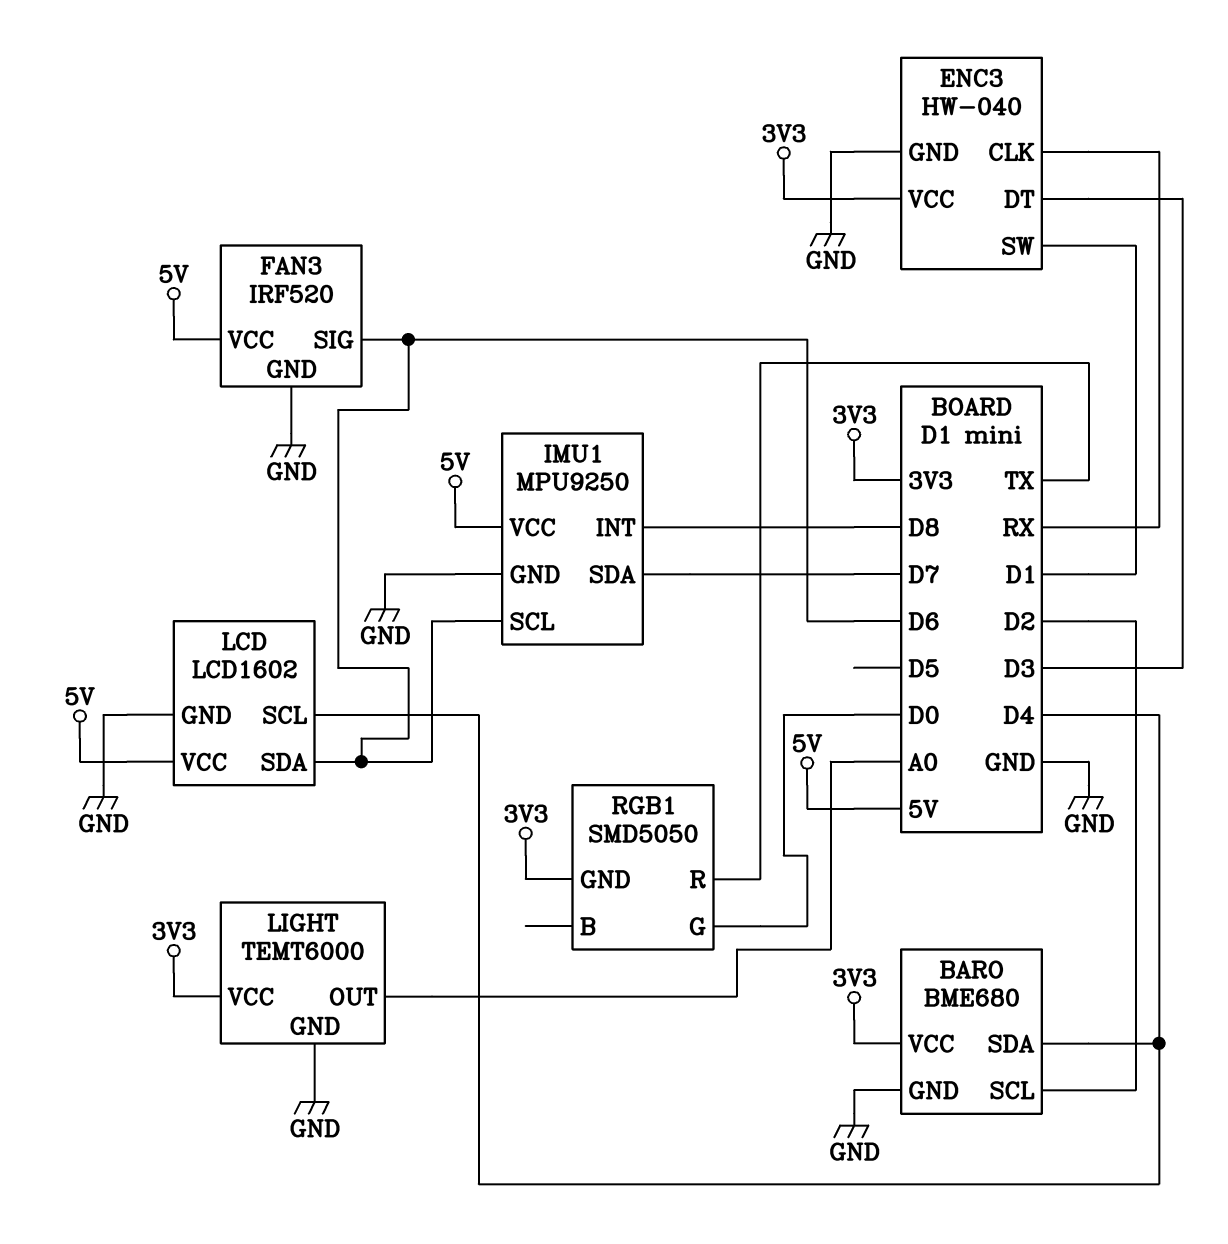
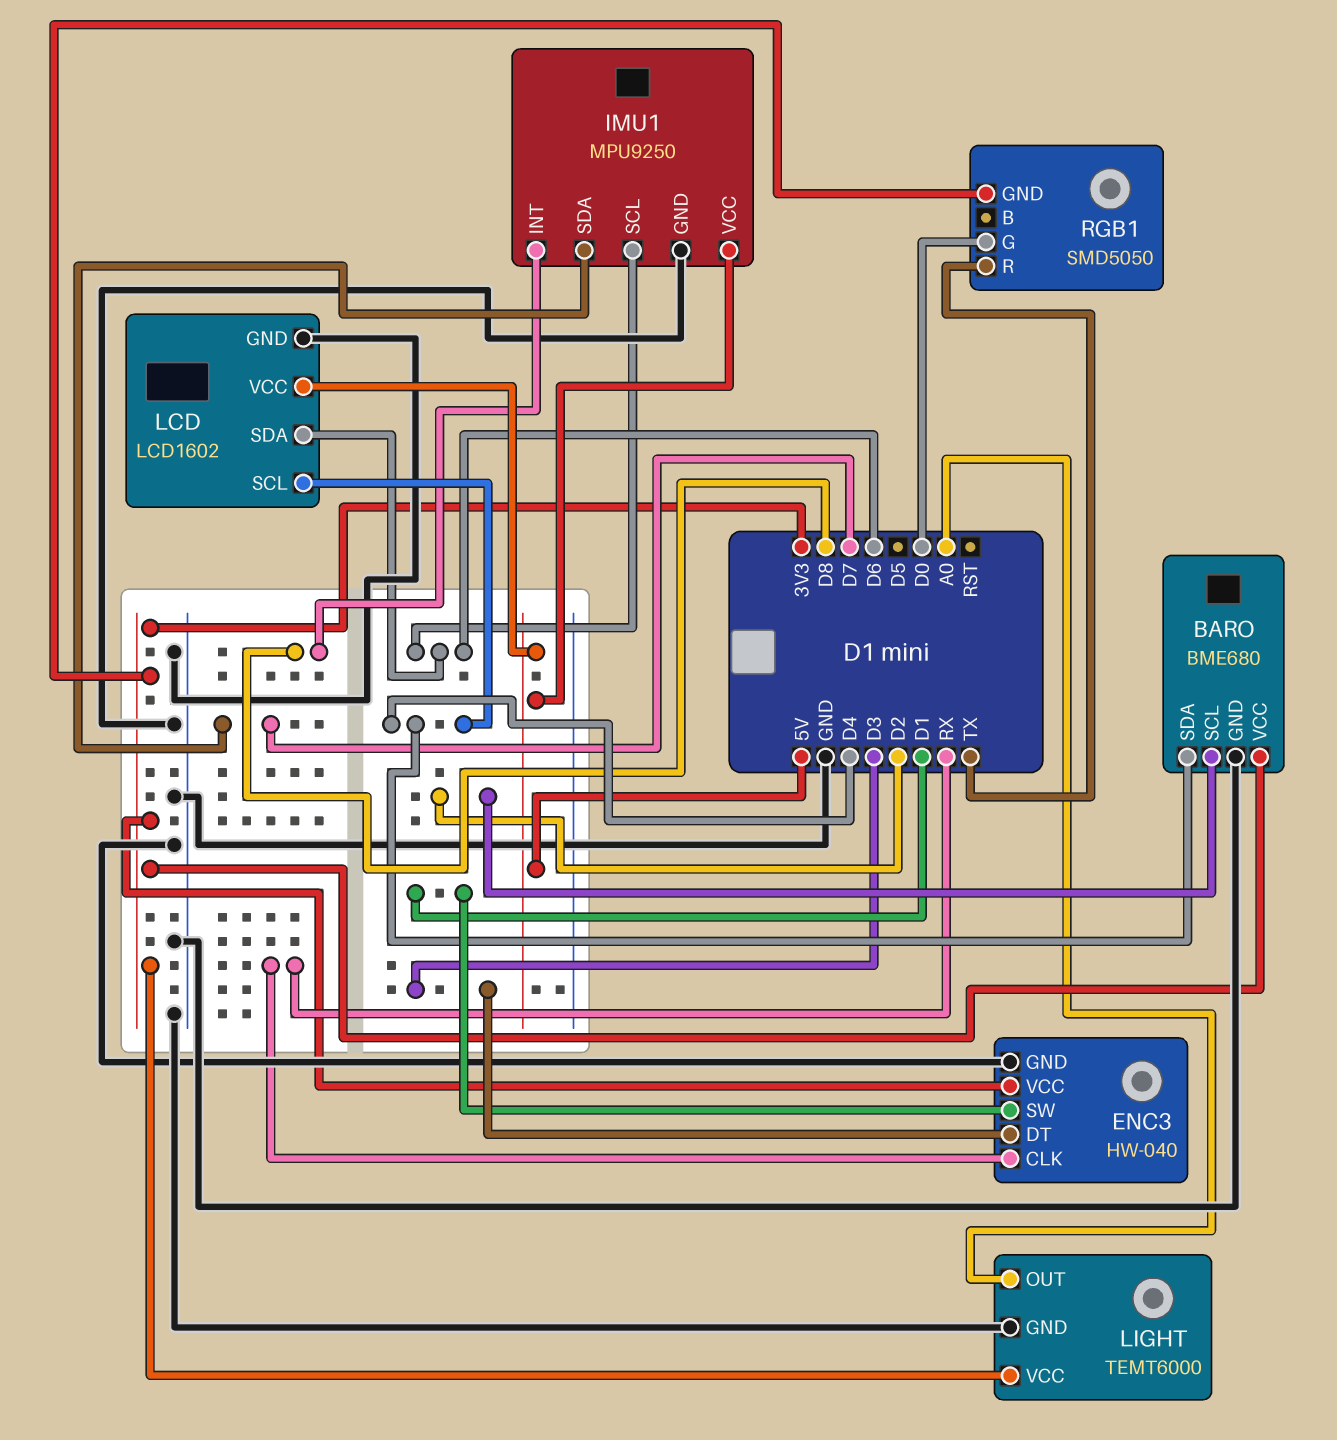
FAN3: IRF520 -> none
FAN3 pin GND: GND -> none
FAN3 pin SIG: D6 -> none
FAN3 pin VCC: 5V -> none

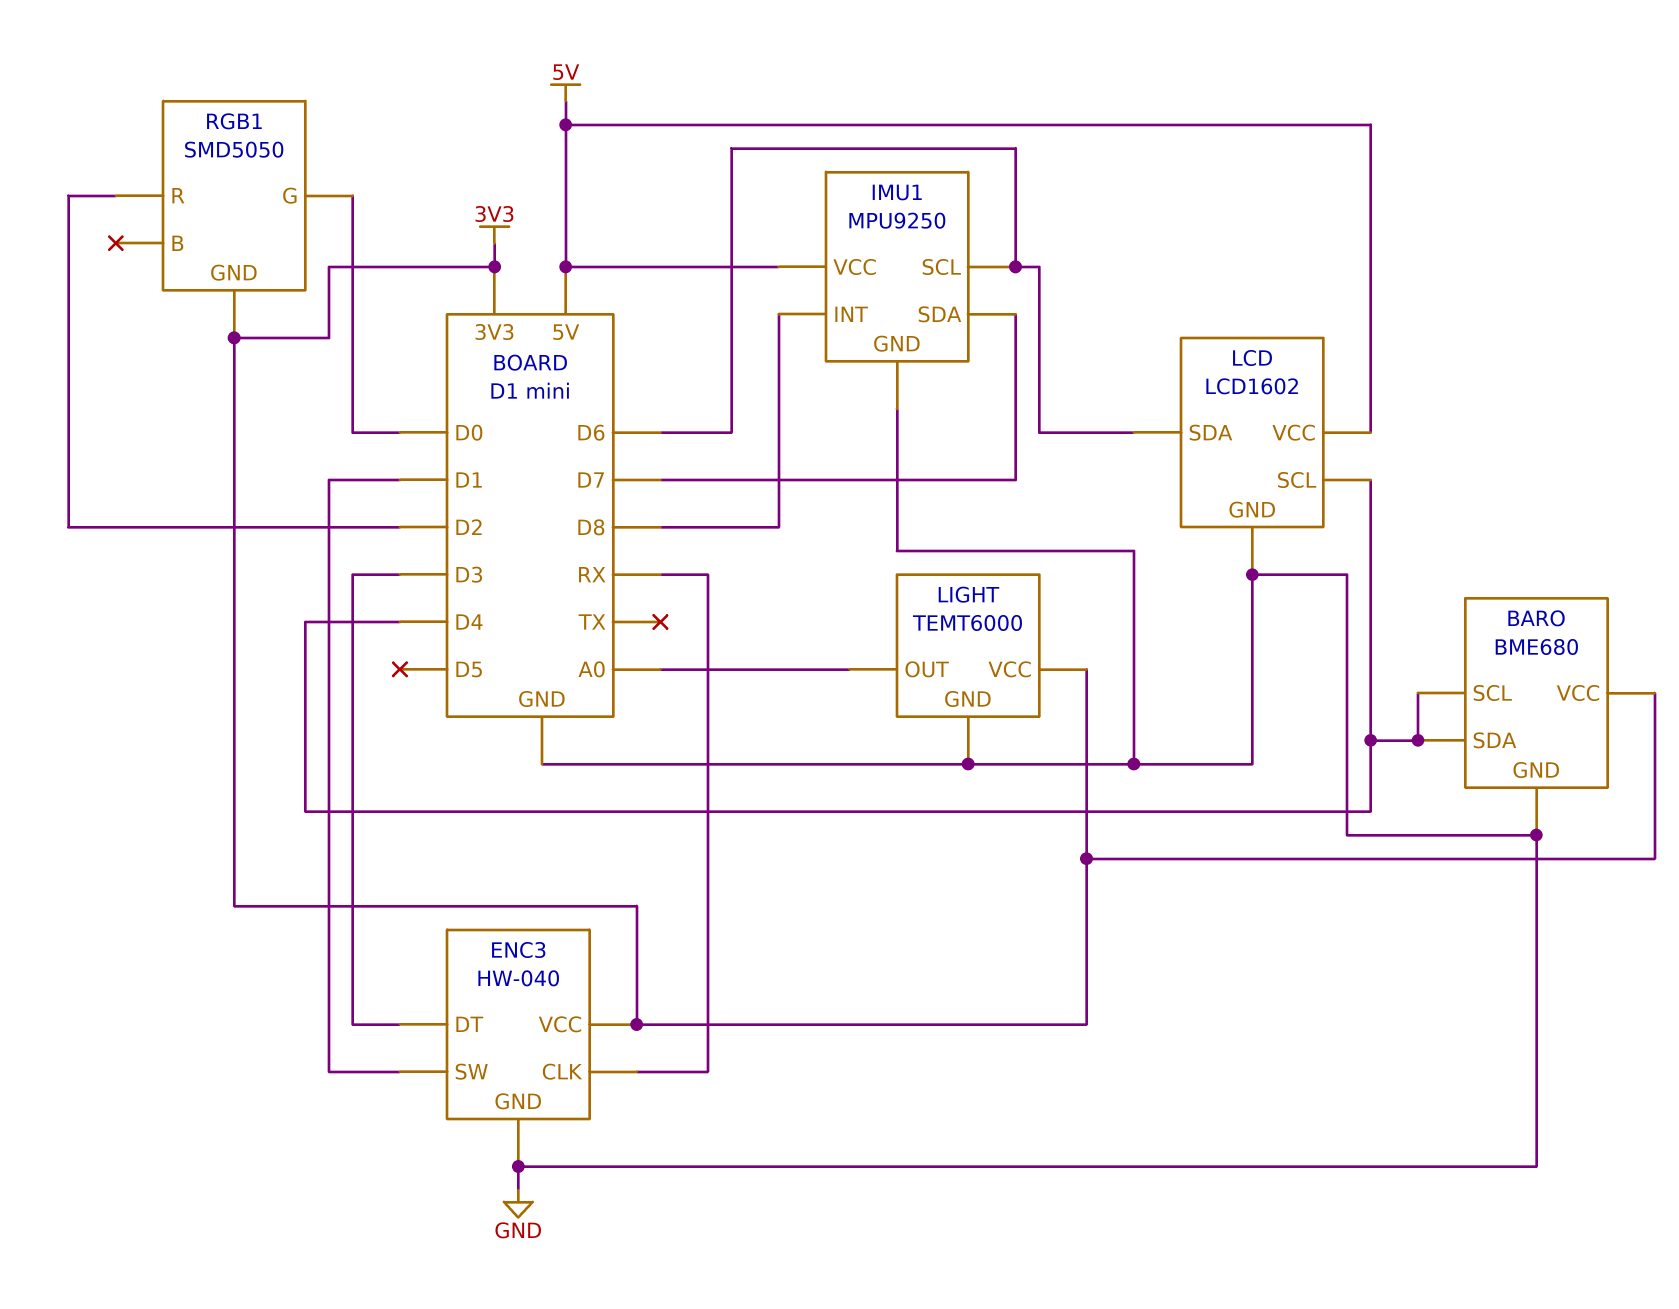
BARO pin SCL: D2 -> D4
RGB1 pin R: TX -> D2

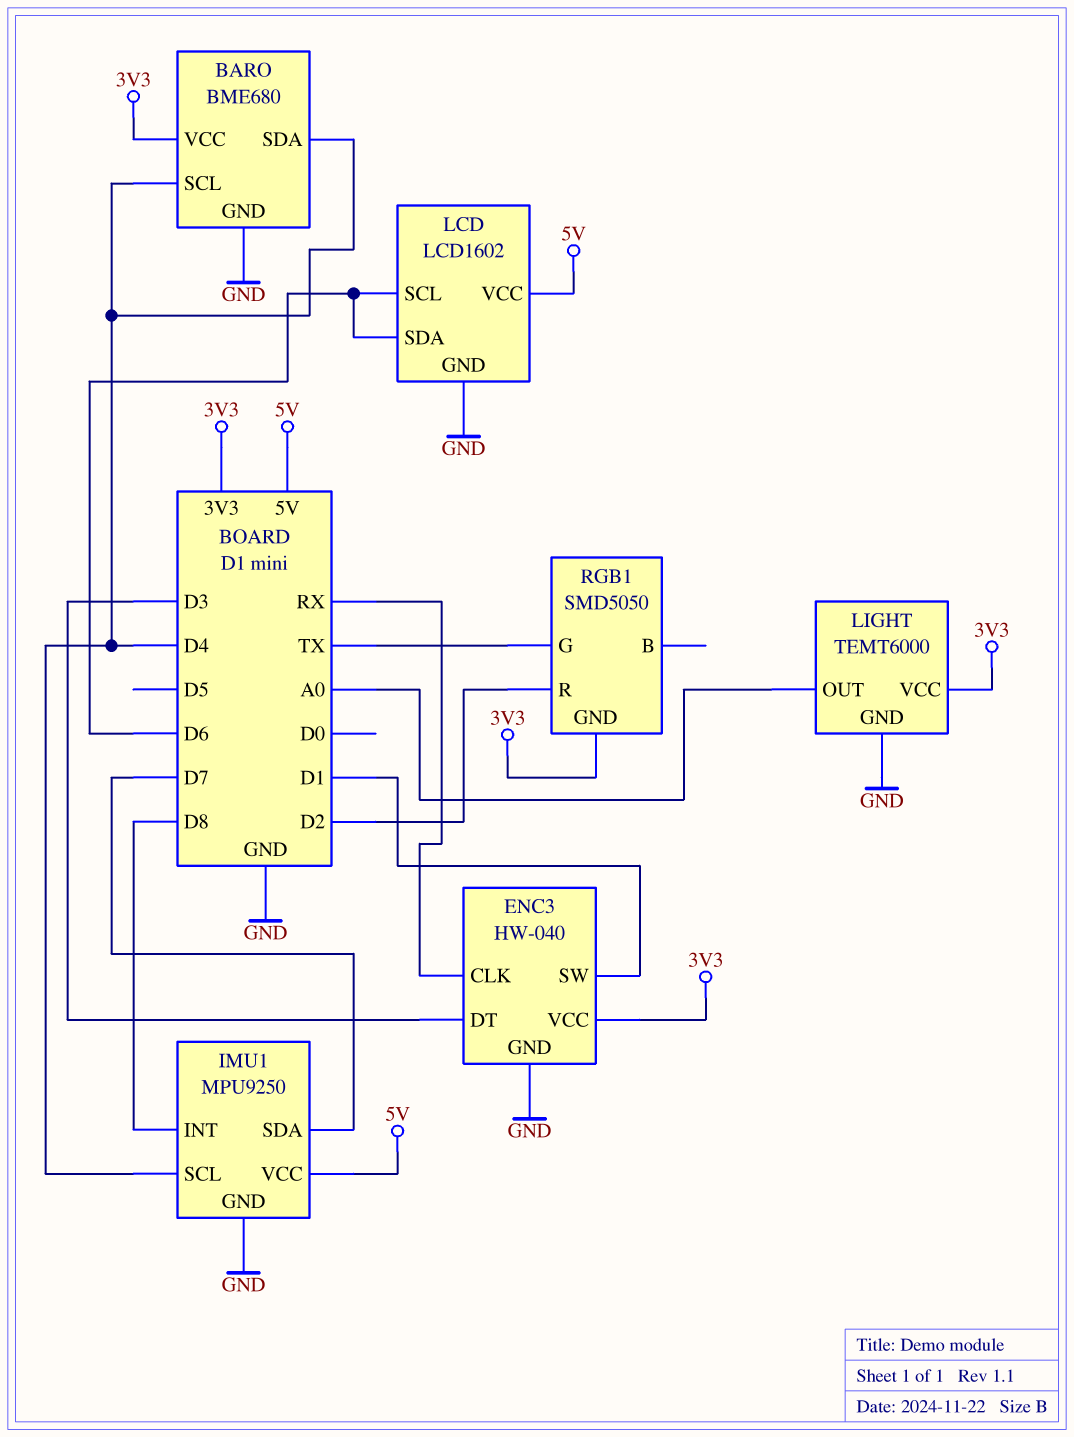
IMU1 pin SCL: D6 -> D4
LCD pin SCL: D4 -> D6
RGB1 pin G: D0 -> TX

